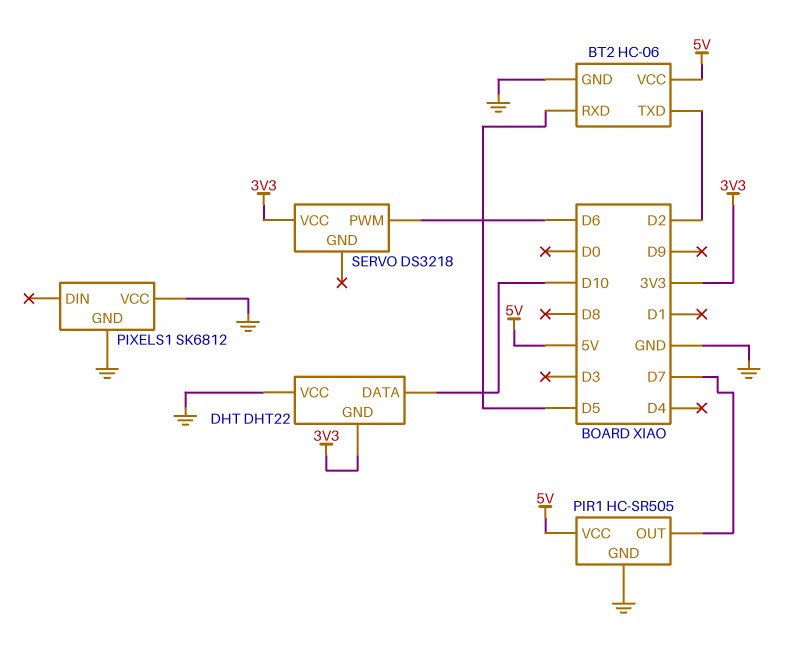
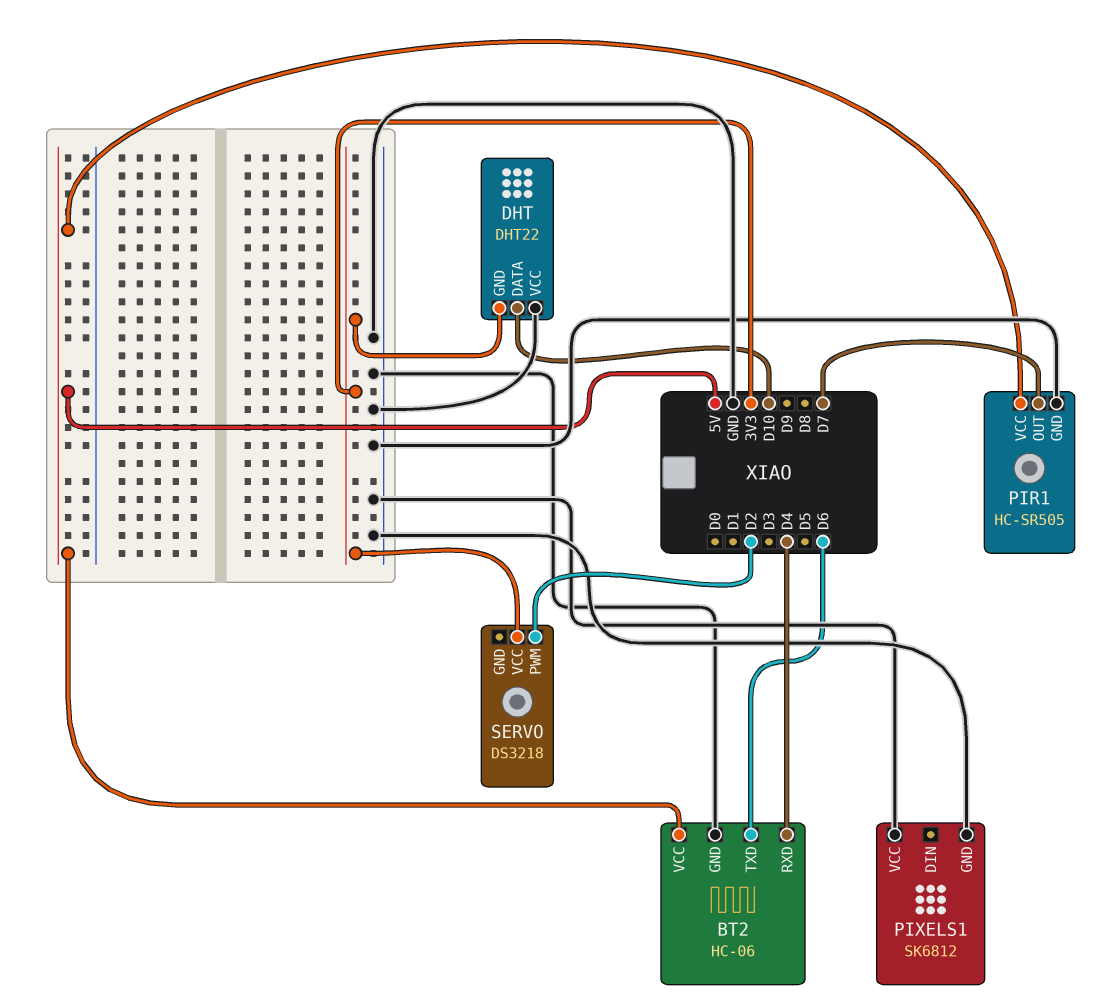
BT2 pin RXD: D5 -> D4
BT2 pin TXD: D2 -> D6
SERVO pin PWM: D6 -> D2

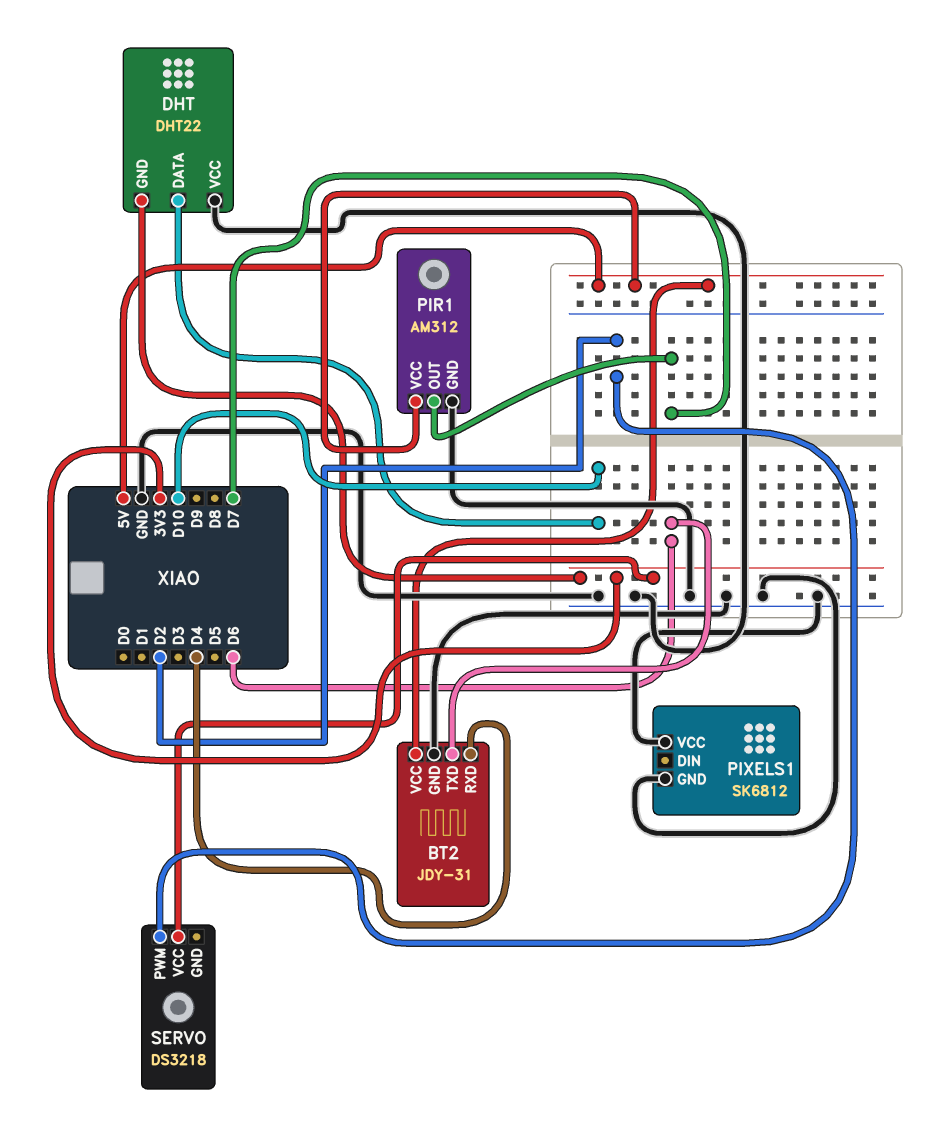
BT2: HC-06 -> JDY-31
PIR1: HC-SR505 -> AM312

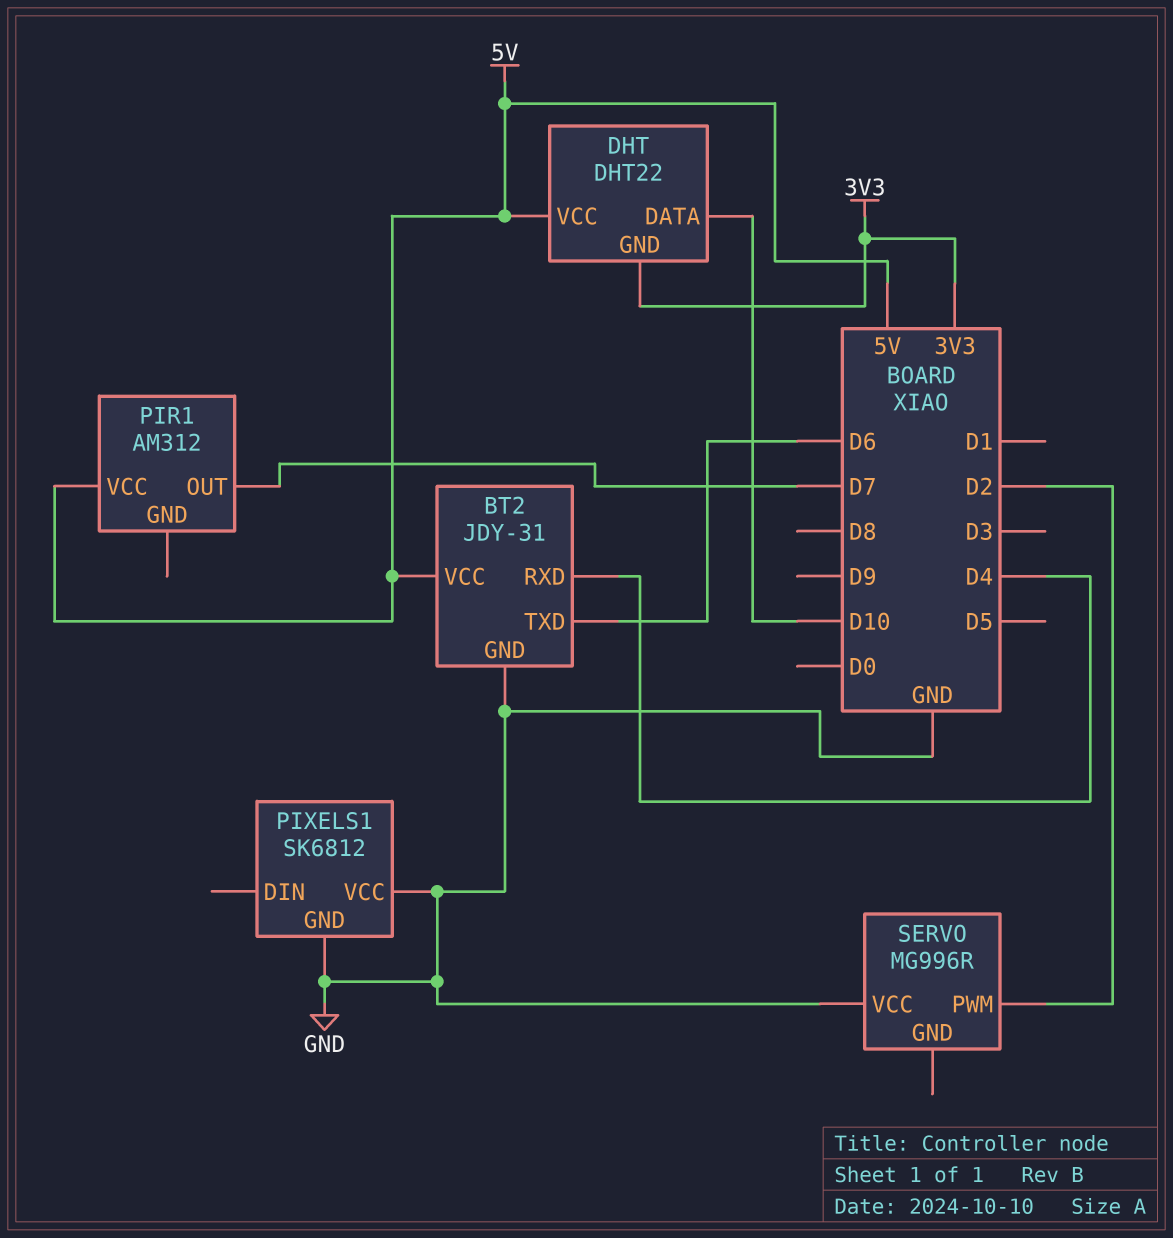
DHT pin VCC: GND -> 5V
PIR1 pin GND: GND -> none
SERVO: DS3218 -> MG996R
SERVO pin VCC: 3V3 -> GND

